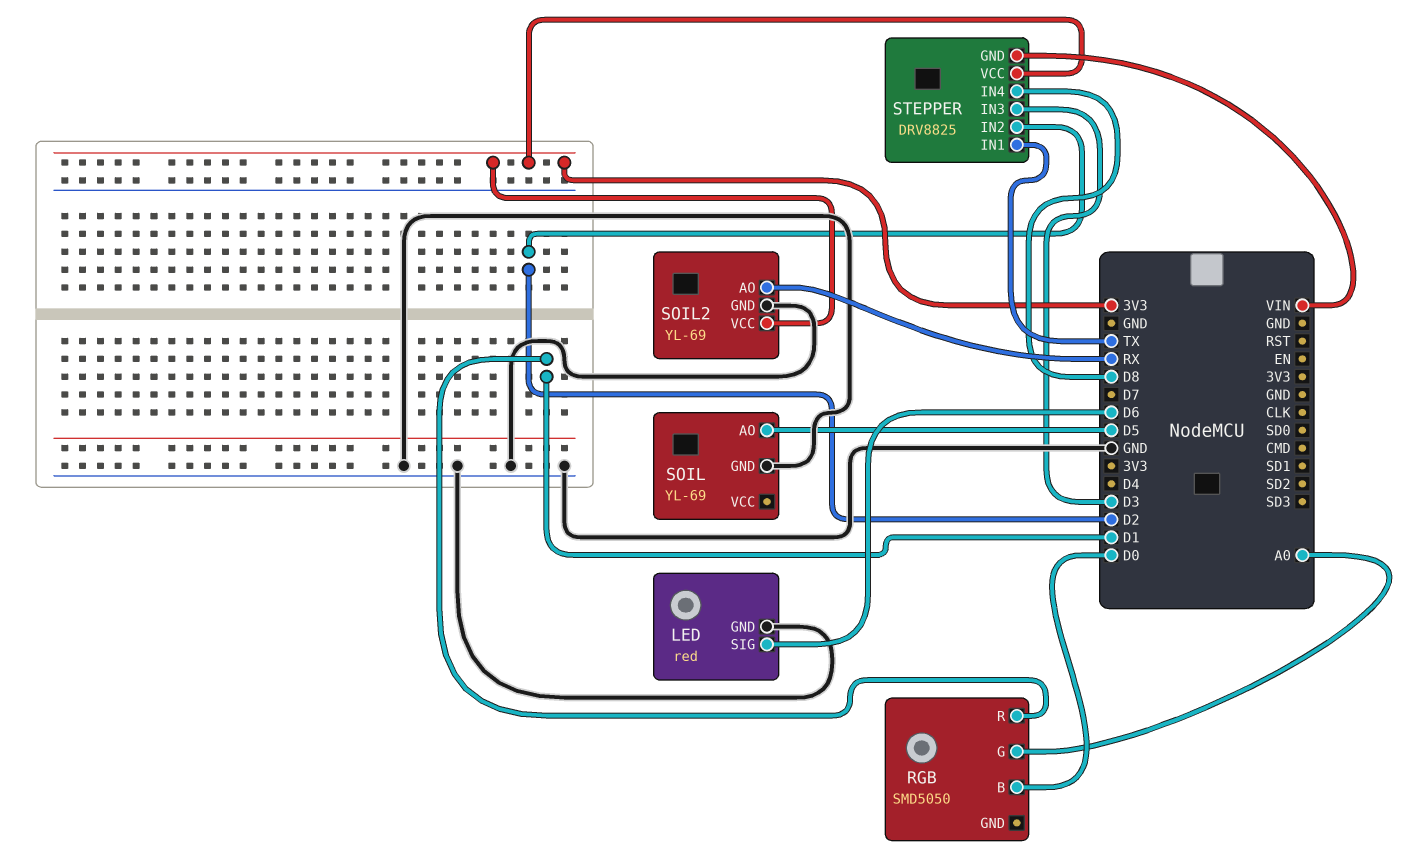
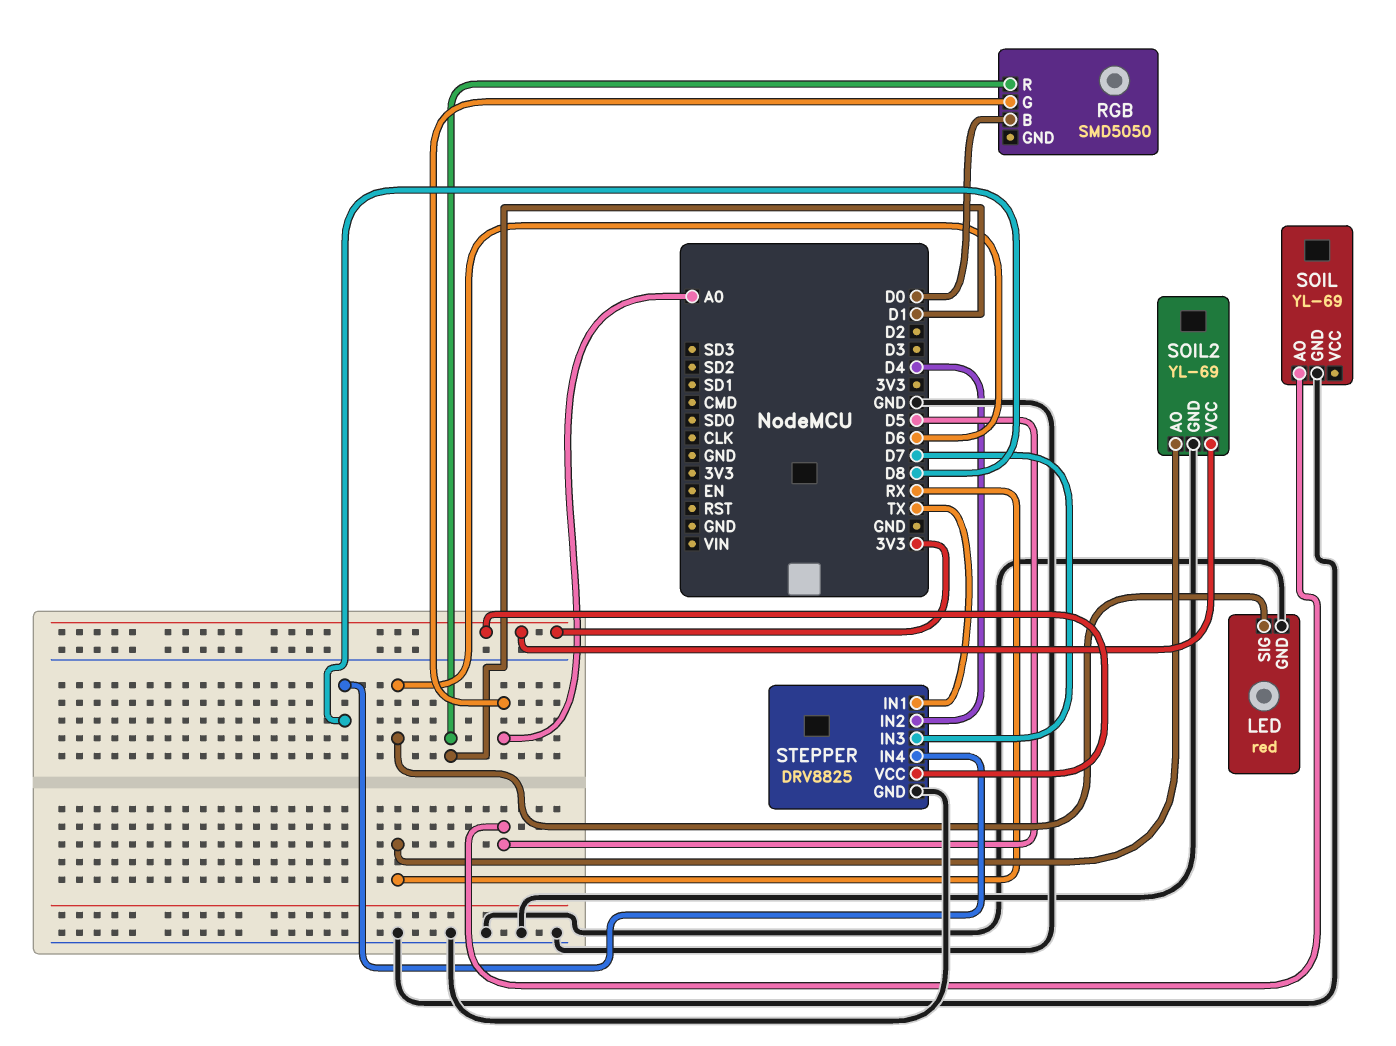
STEPPER pin GND: VIN -> GND
STEPPER pin IN2: D2 -> D4
STEPPER pin IN3: D3 -> D7

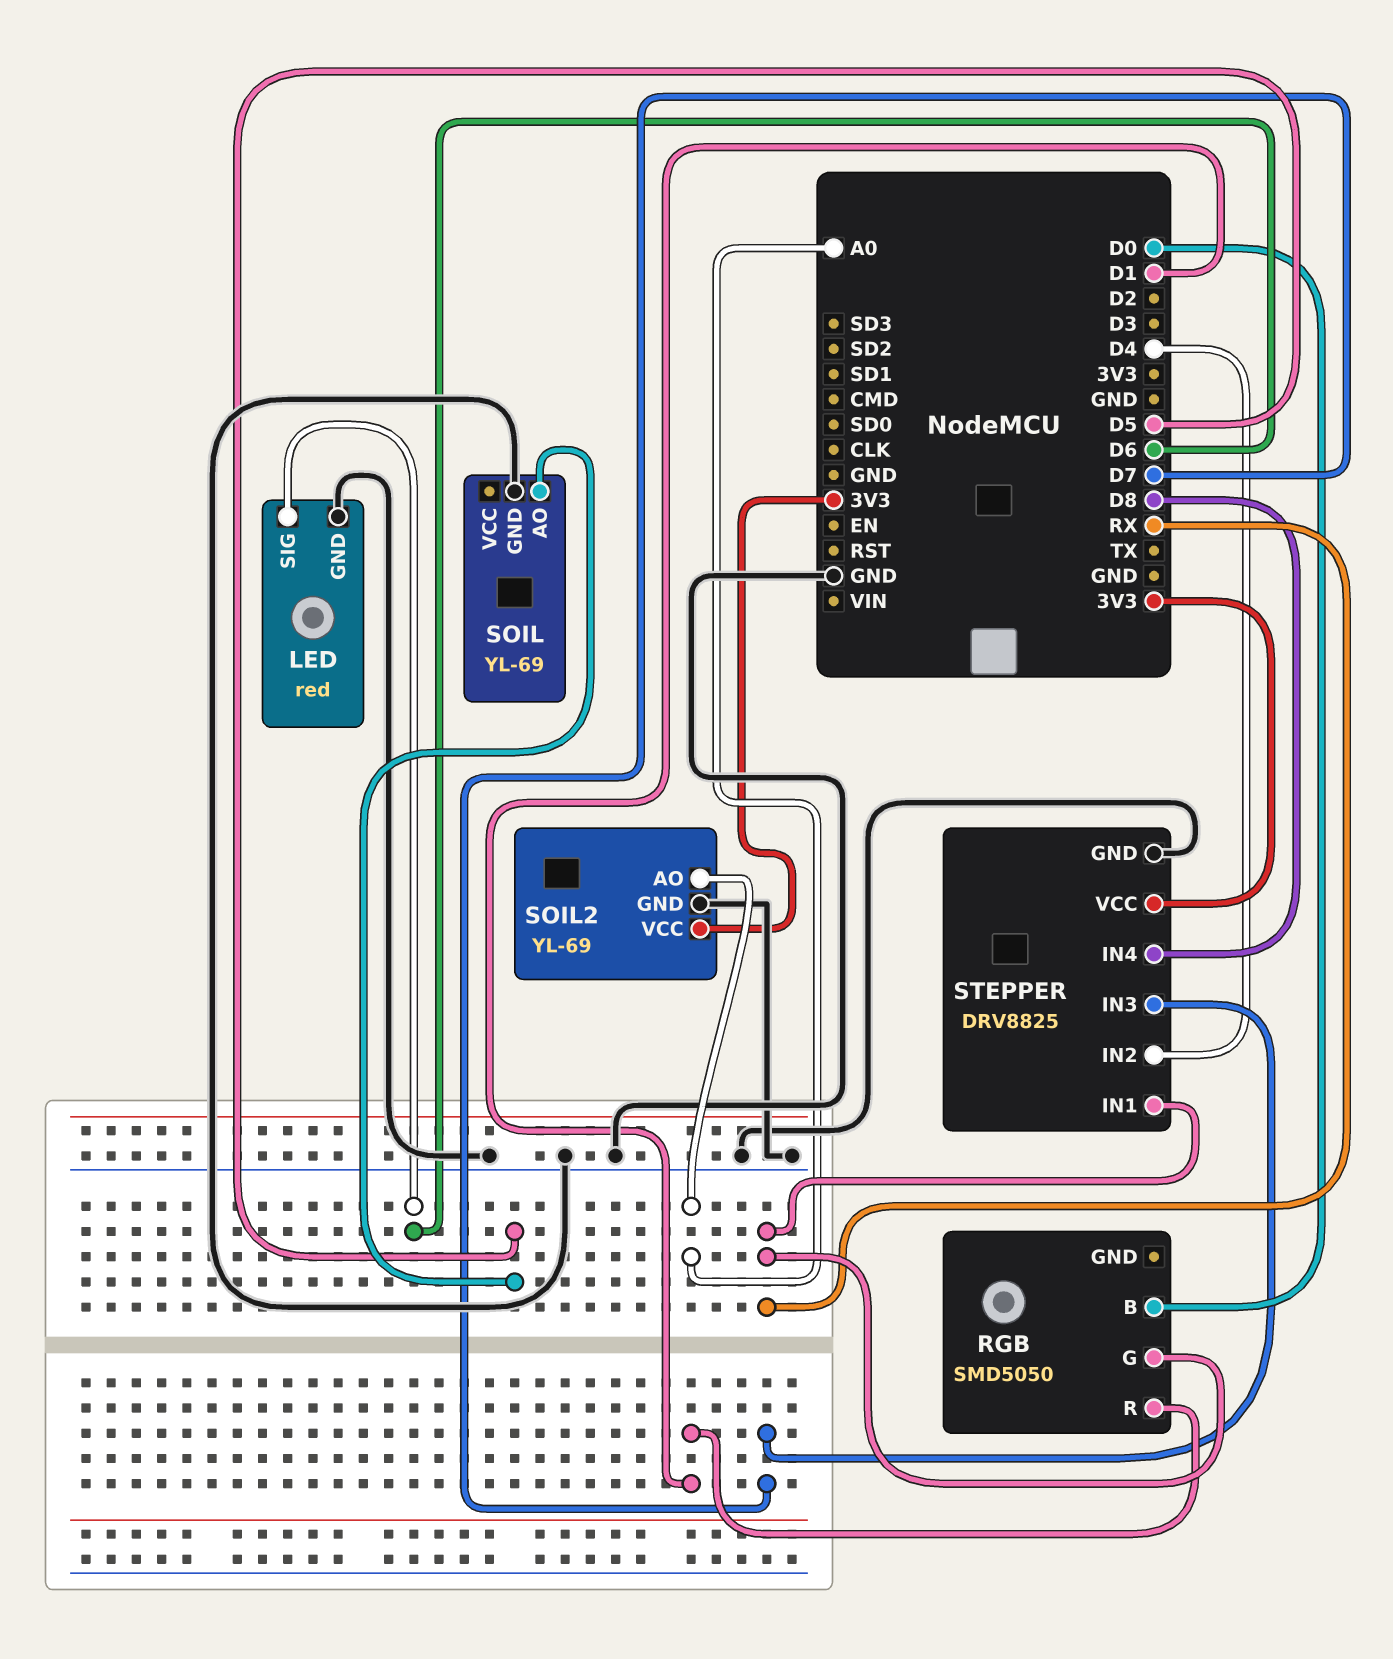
RGB pin G: A0 -> RX
SOIL2 pin AO: RX -> A0
STEPPER pin IN1: TX -> RX

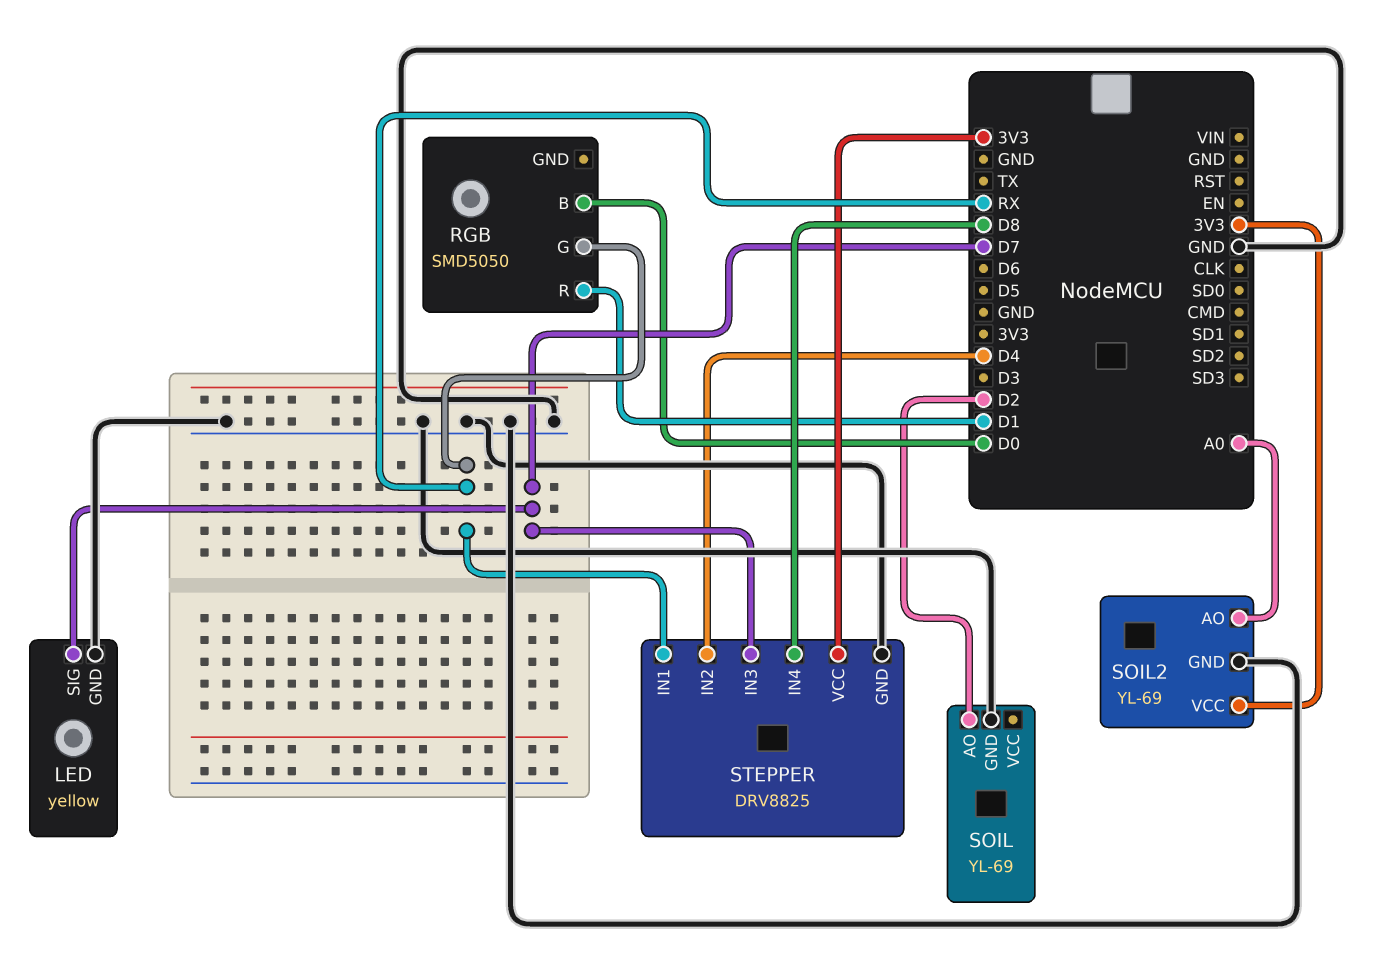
LED: red -> yellow
LED pin SIG: D6 -> D7
SOIL pin AO: D5 -> D2

